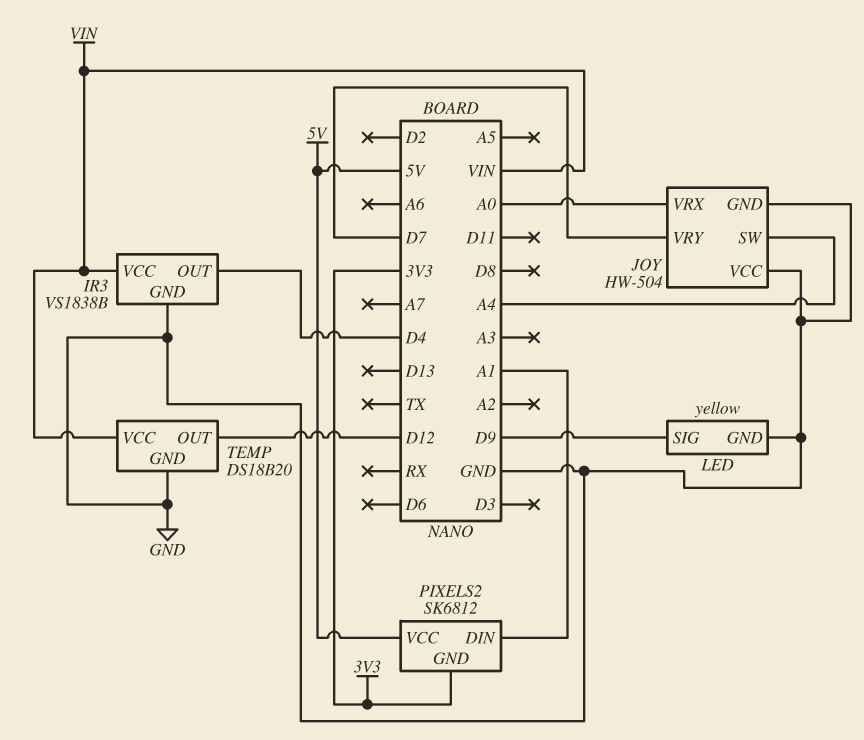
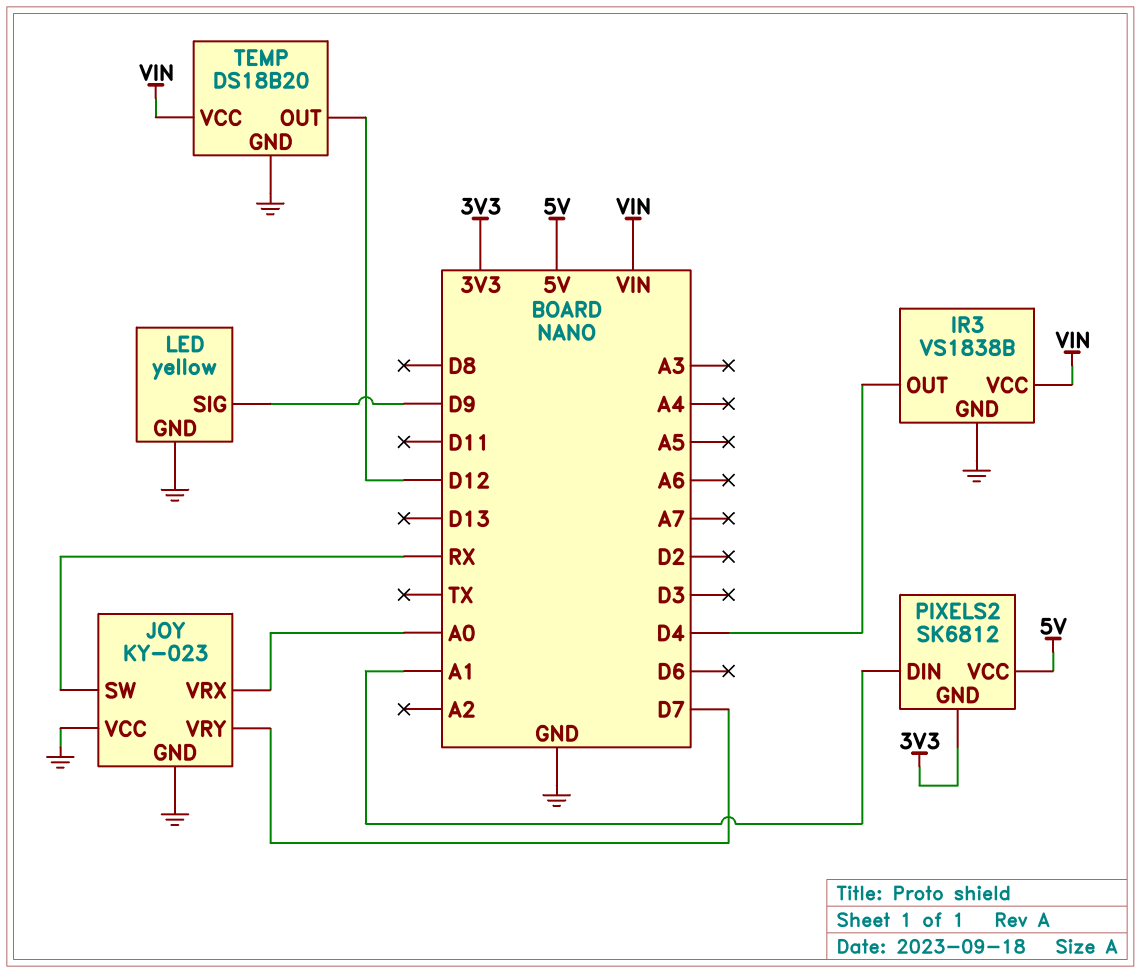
JOY: HW-504 -> KY-023
JOY pin SW: A4 -> RX

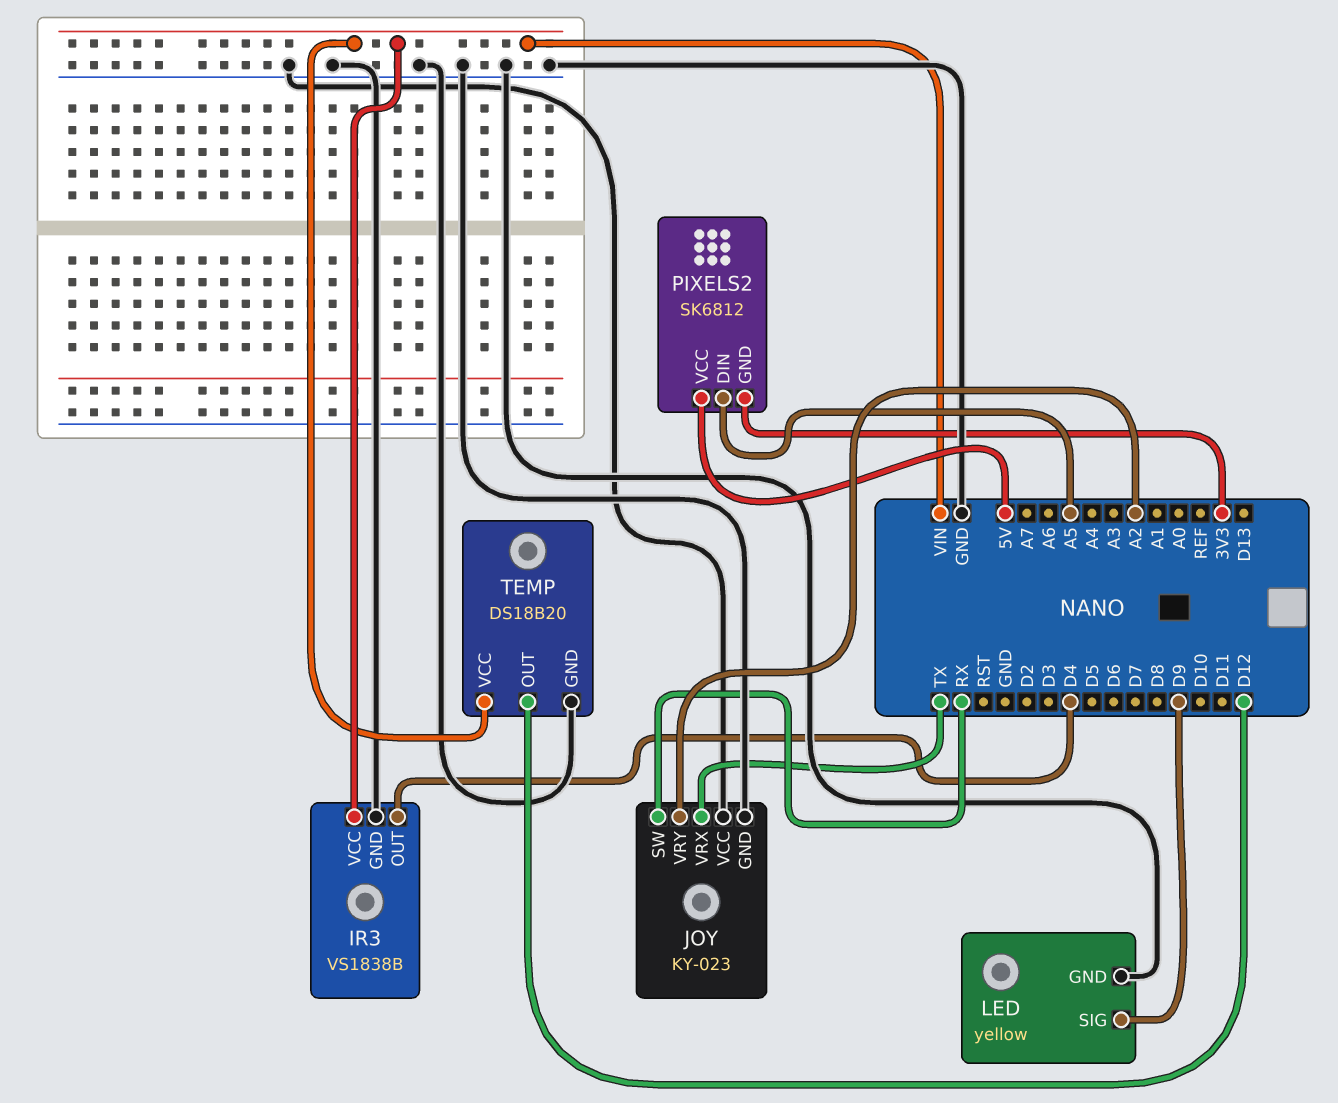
JOY pin VRX: A0 -> TX
JOY pin VRY: D7 -> A2
PIXELS2 pin DIN: A1 -> A5

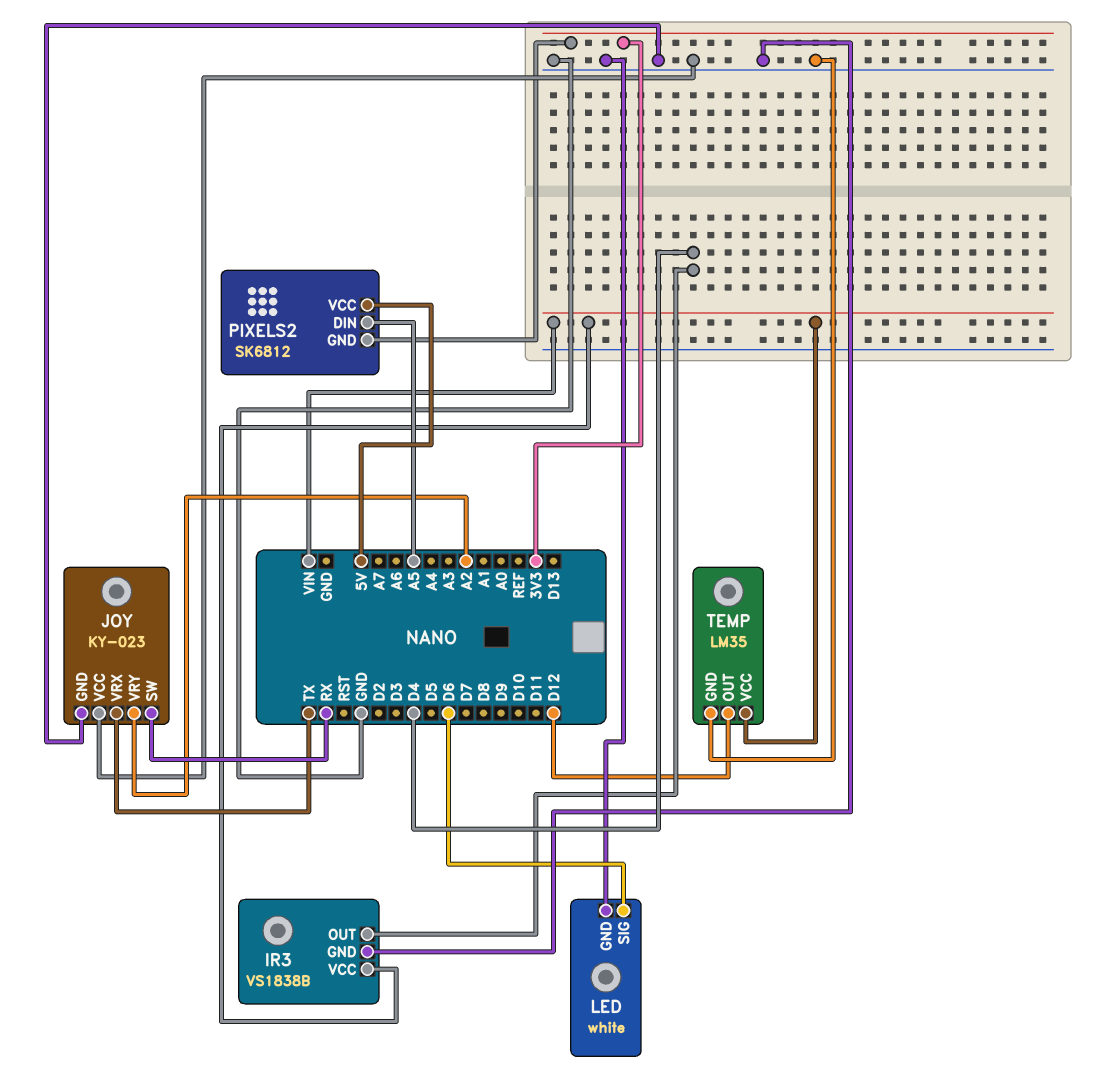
LED: yellow -> white
LED pin SIG: D9 -> D6
TEMP: DS18B20 -> LM35

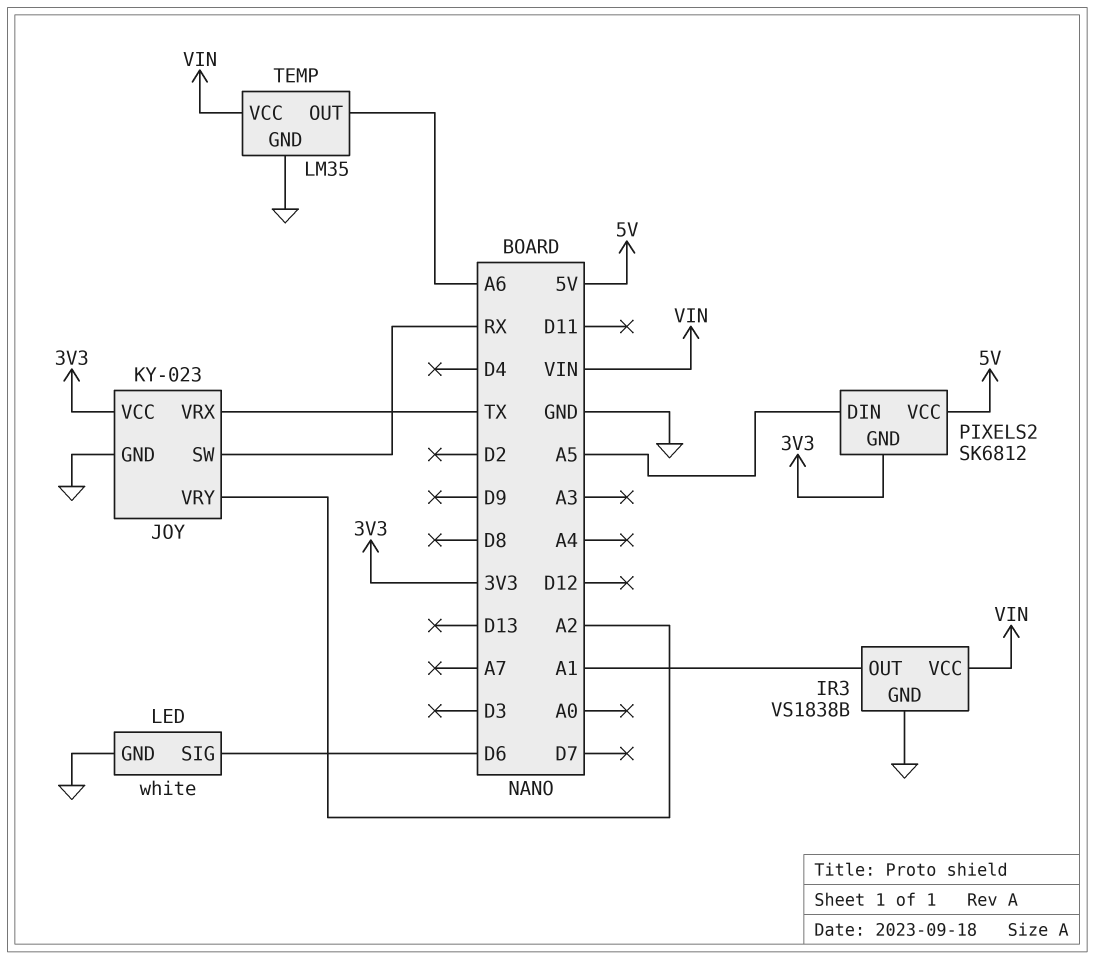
IR3 pin OUT: D4 -> A1
JOY pin VCC: GND -> 3V3
TEMP pin OUT: D12 -> A6

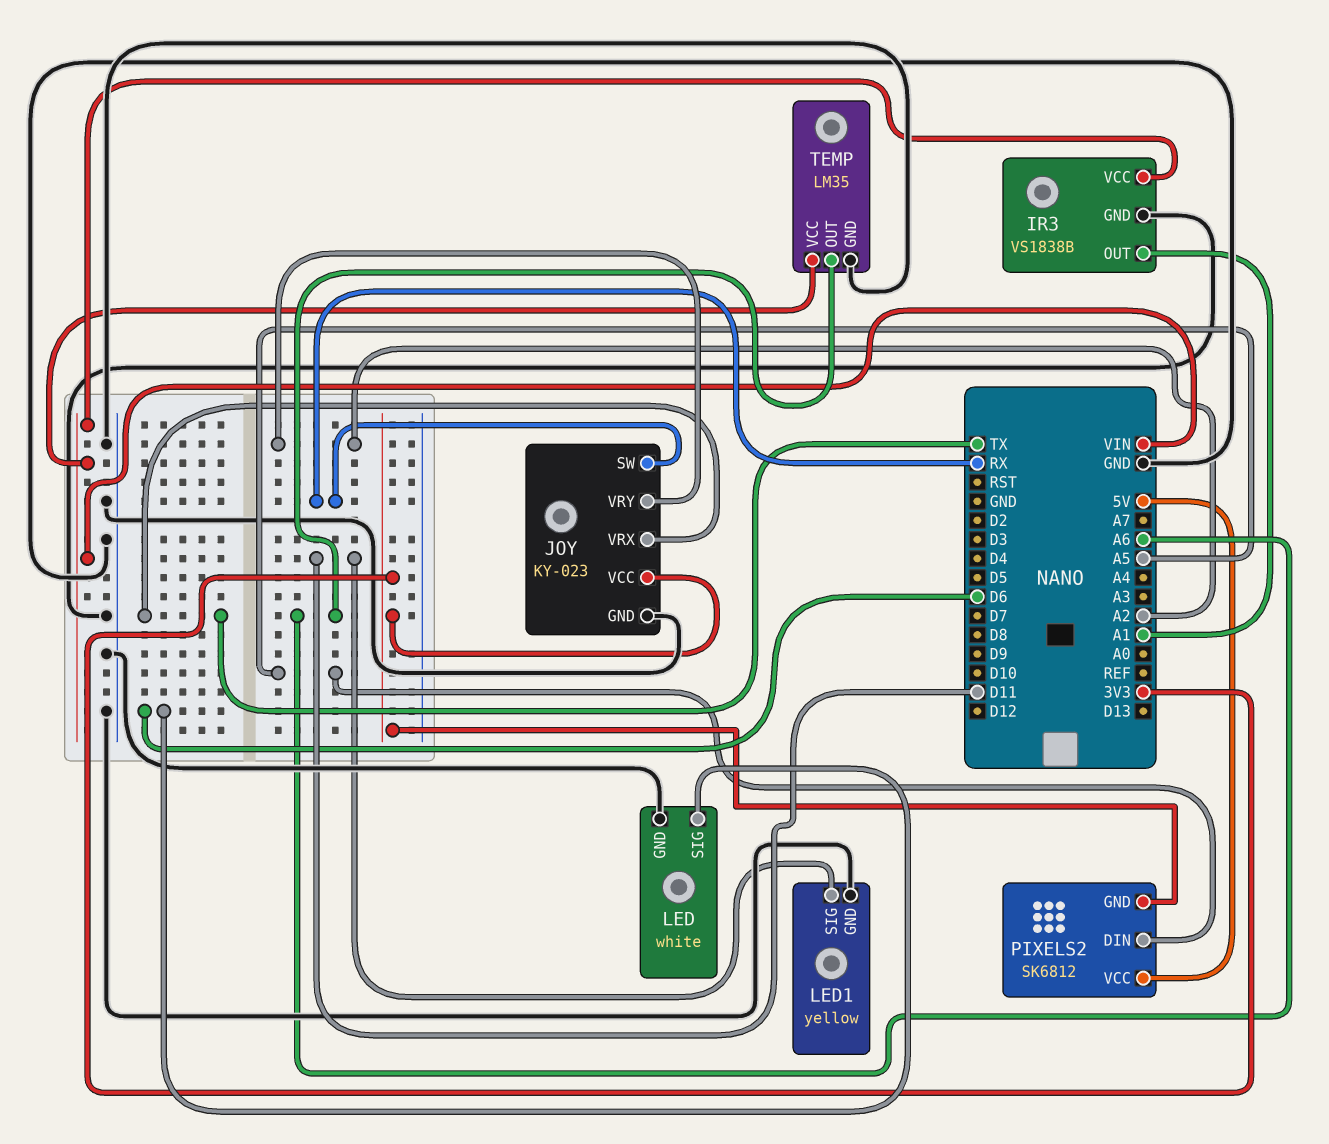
LED1: none -> yellow
LED1 pin GND: none -> GND
LED1 pin SIG: none -> D11

